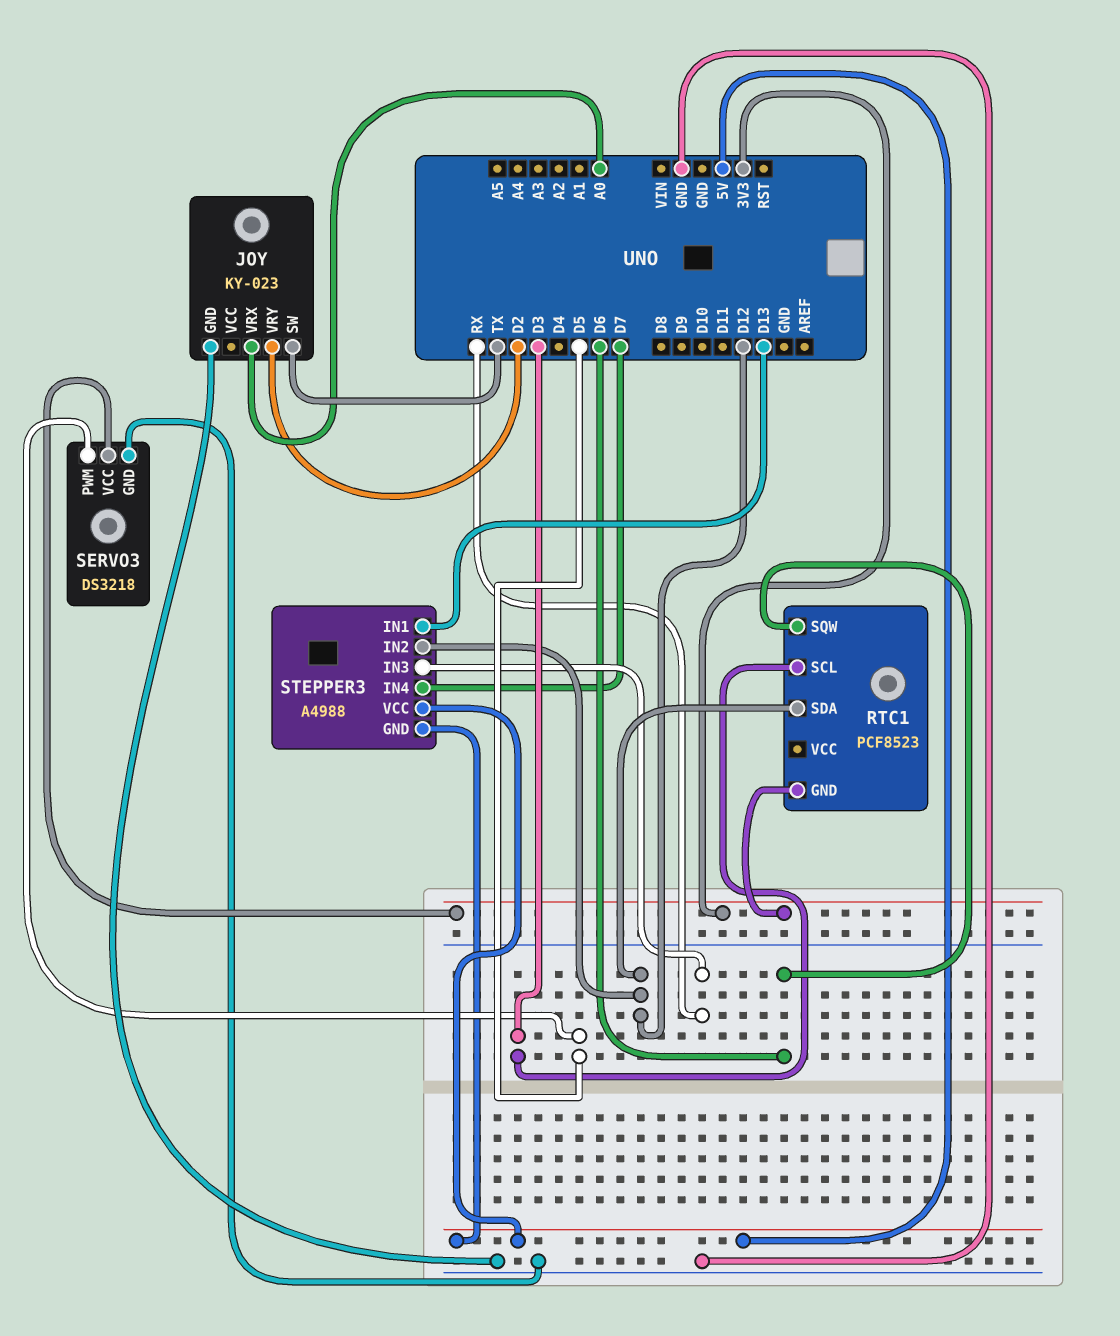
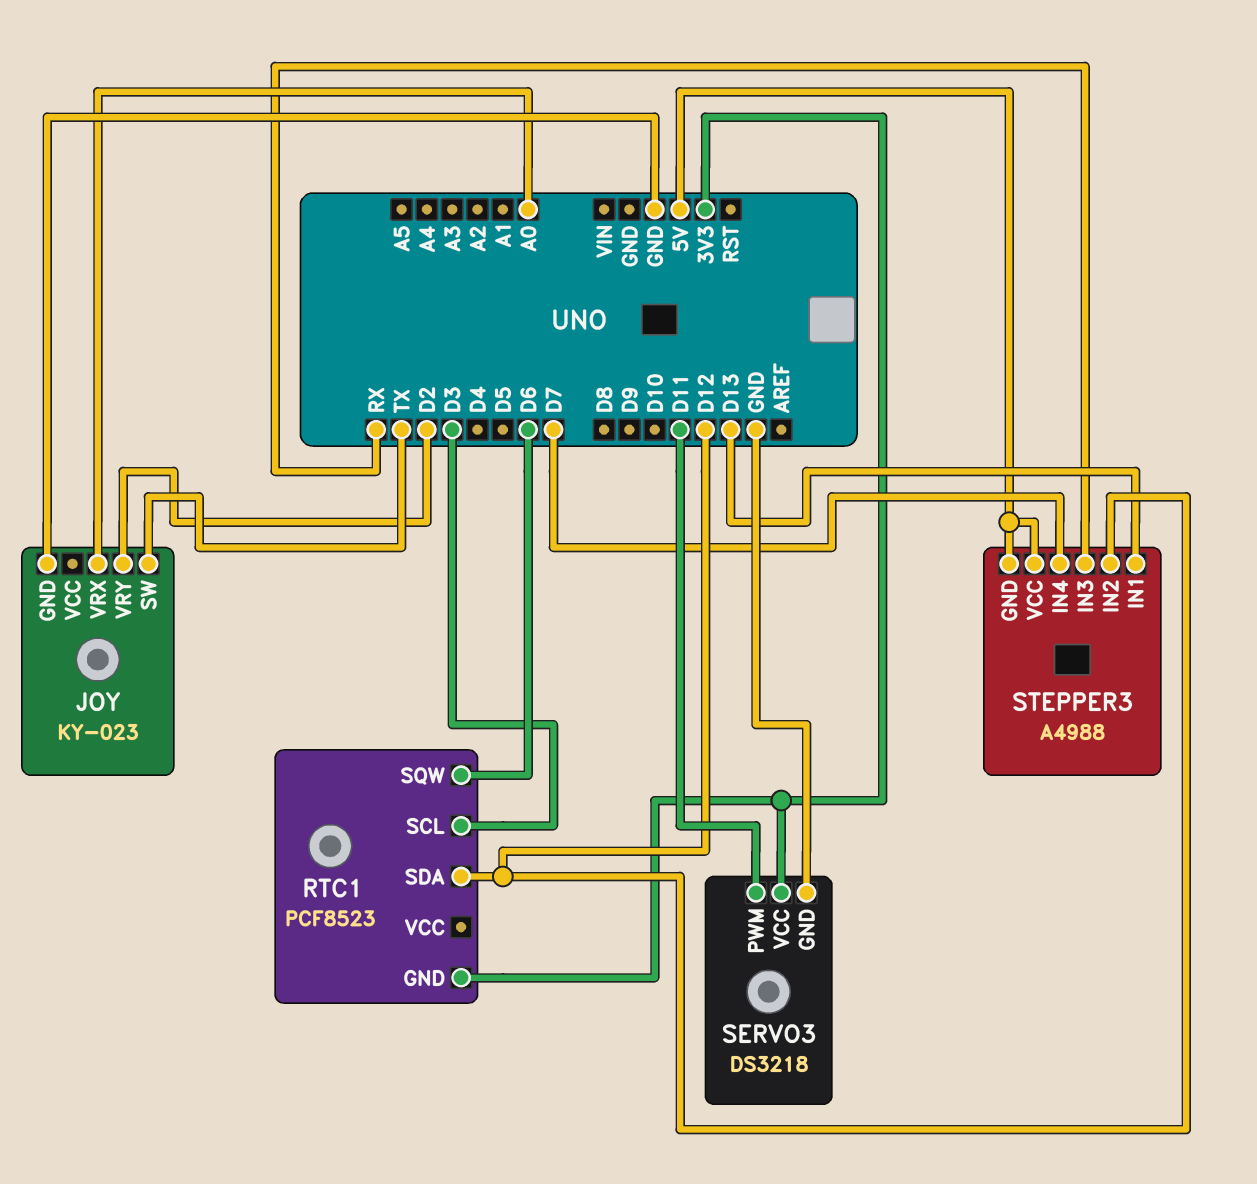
SERVO3 pin PWM: D5 -> D11

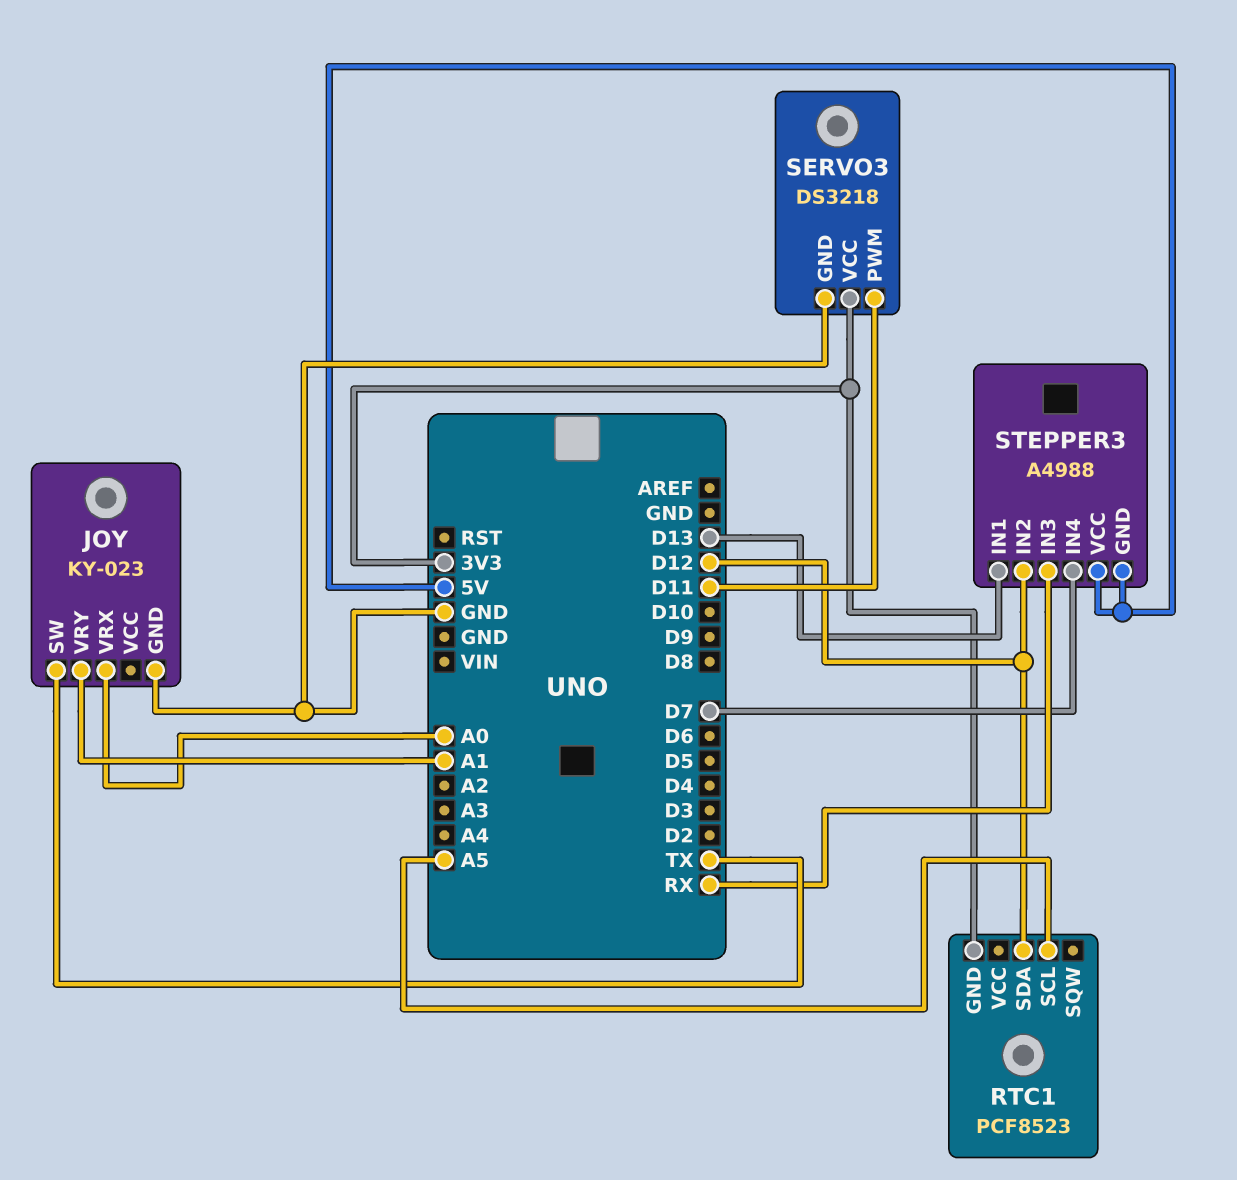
JOY pin VRY: D2 -> A1
RTC1 pin SCL: D3 -> A5
RTC1 pin SQW: D6 -> none

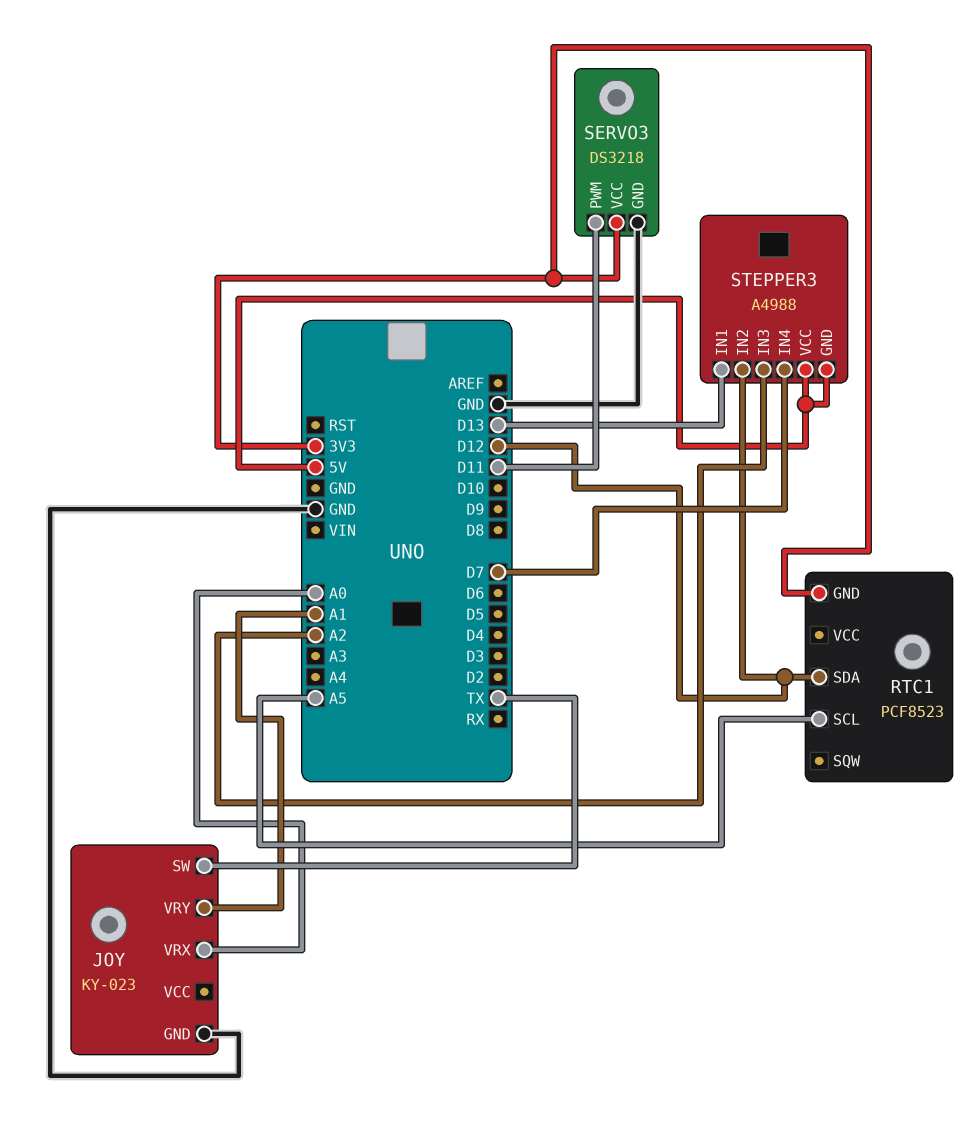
STEPPER3 pin IN3: RX -> A2

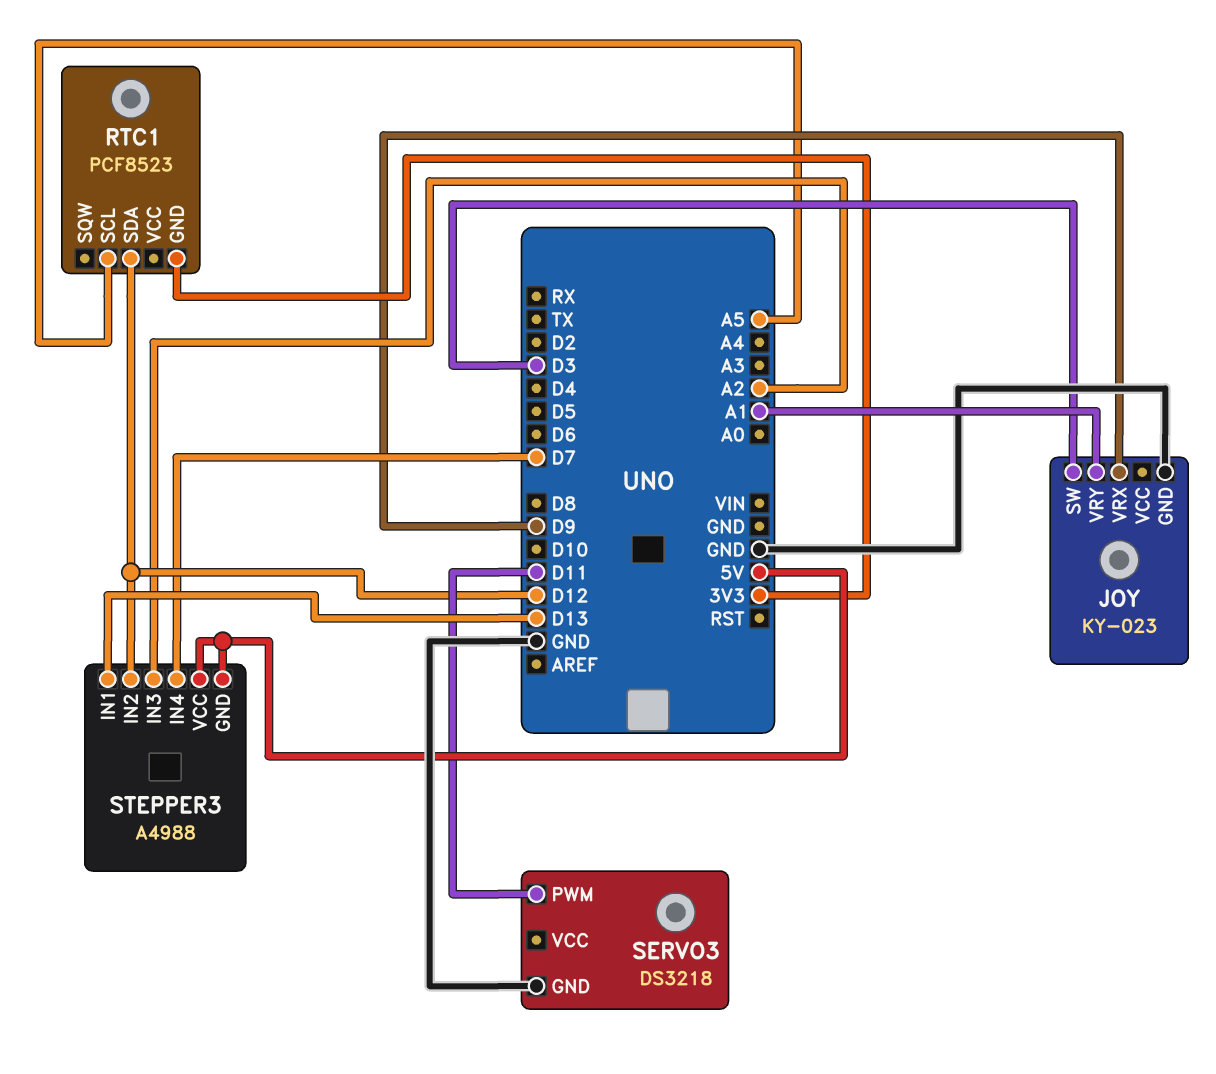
JOY pin SW: TX -> D3
JOY pin VRX: A0 -> D9
SERVO3 pin VCC: 3V3 -> none

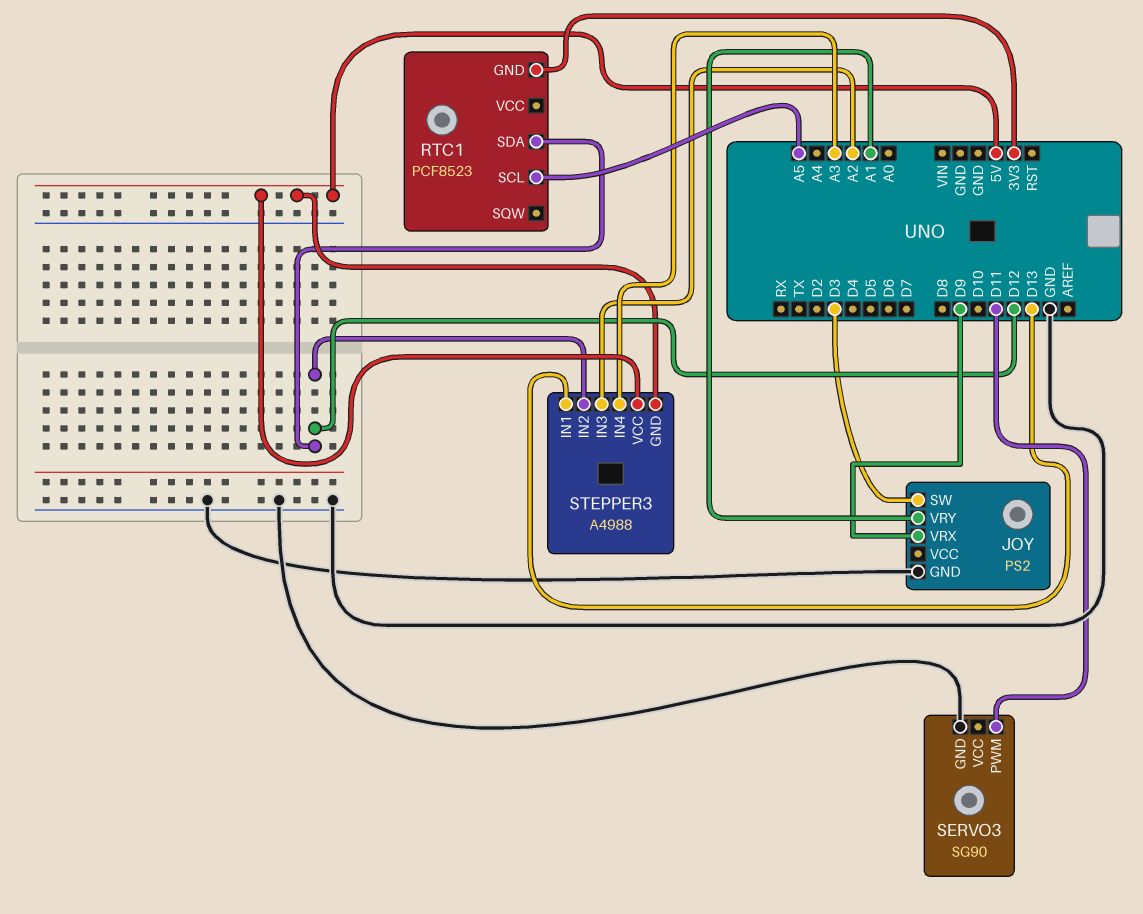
JOY: KY-023 -> PS2
SERVO3: DS3218 -> SG90
STEPPER3 pin IN4: D7 -> A3

